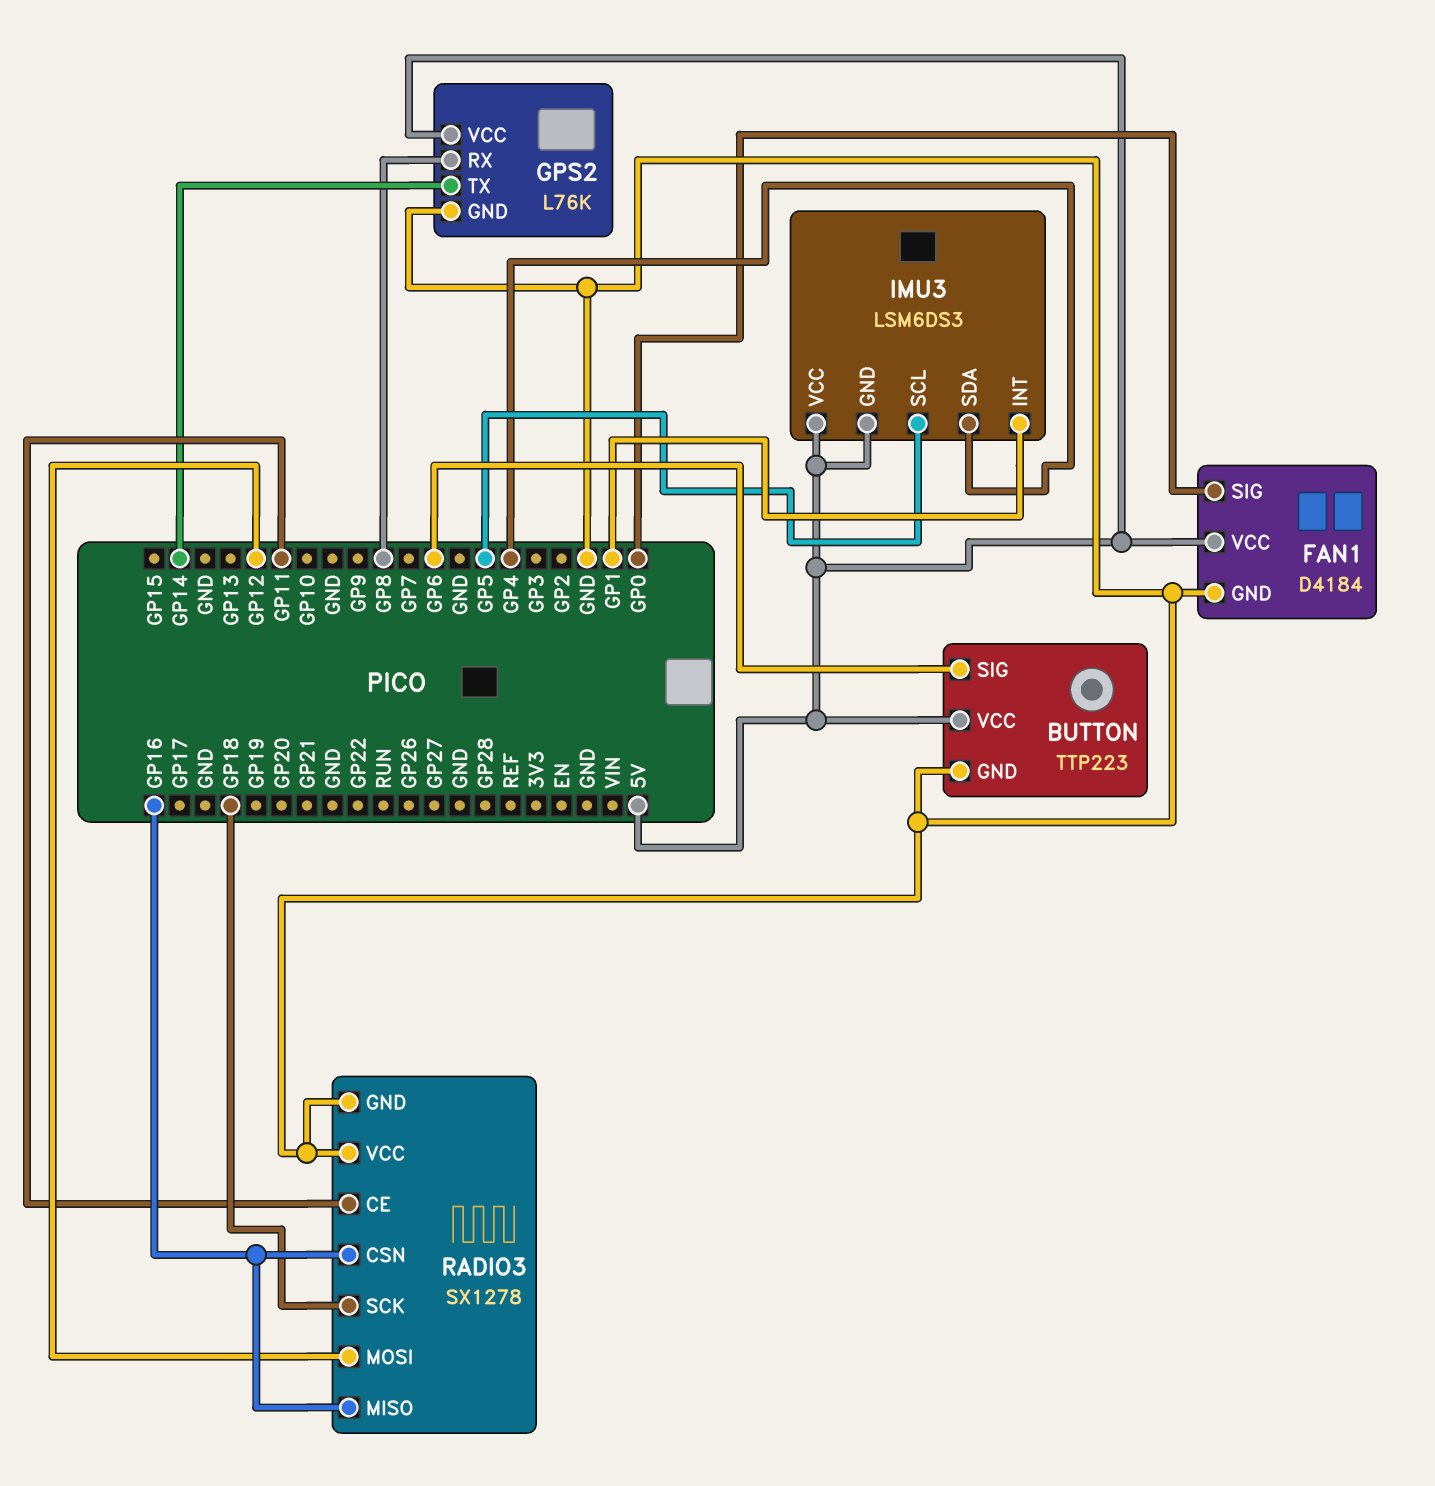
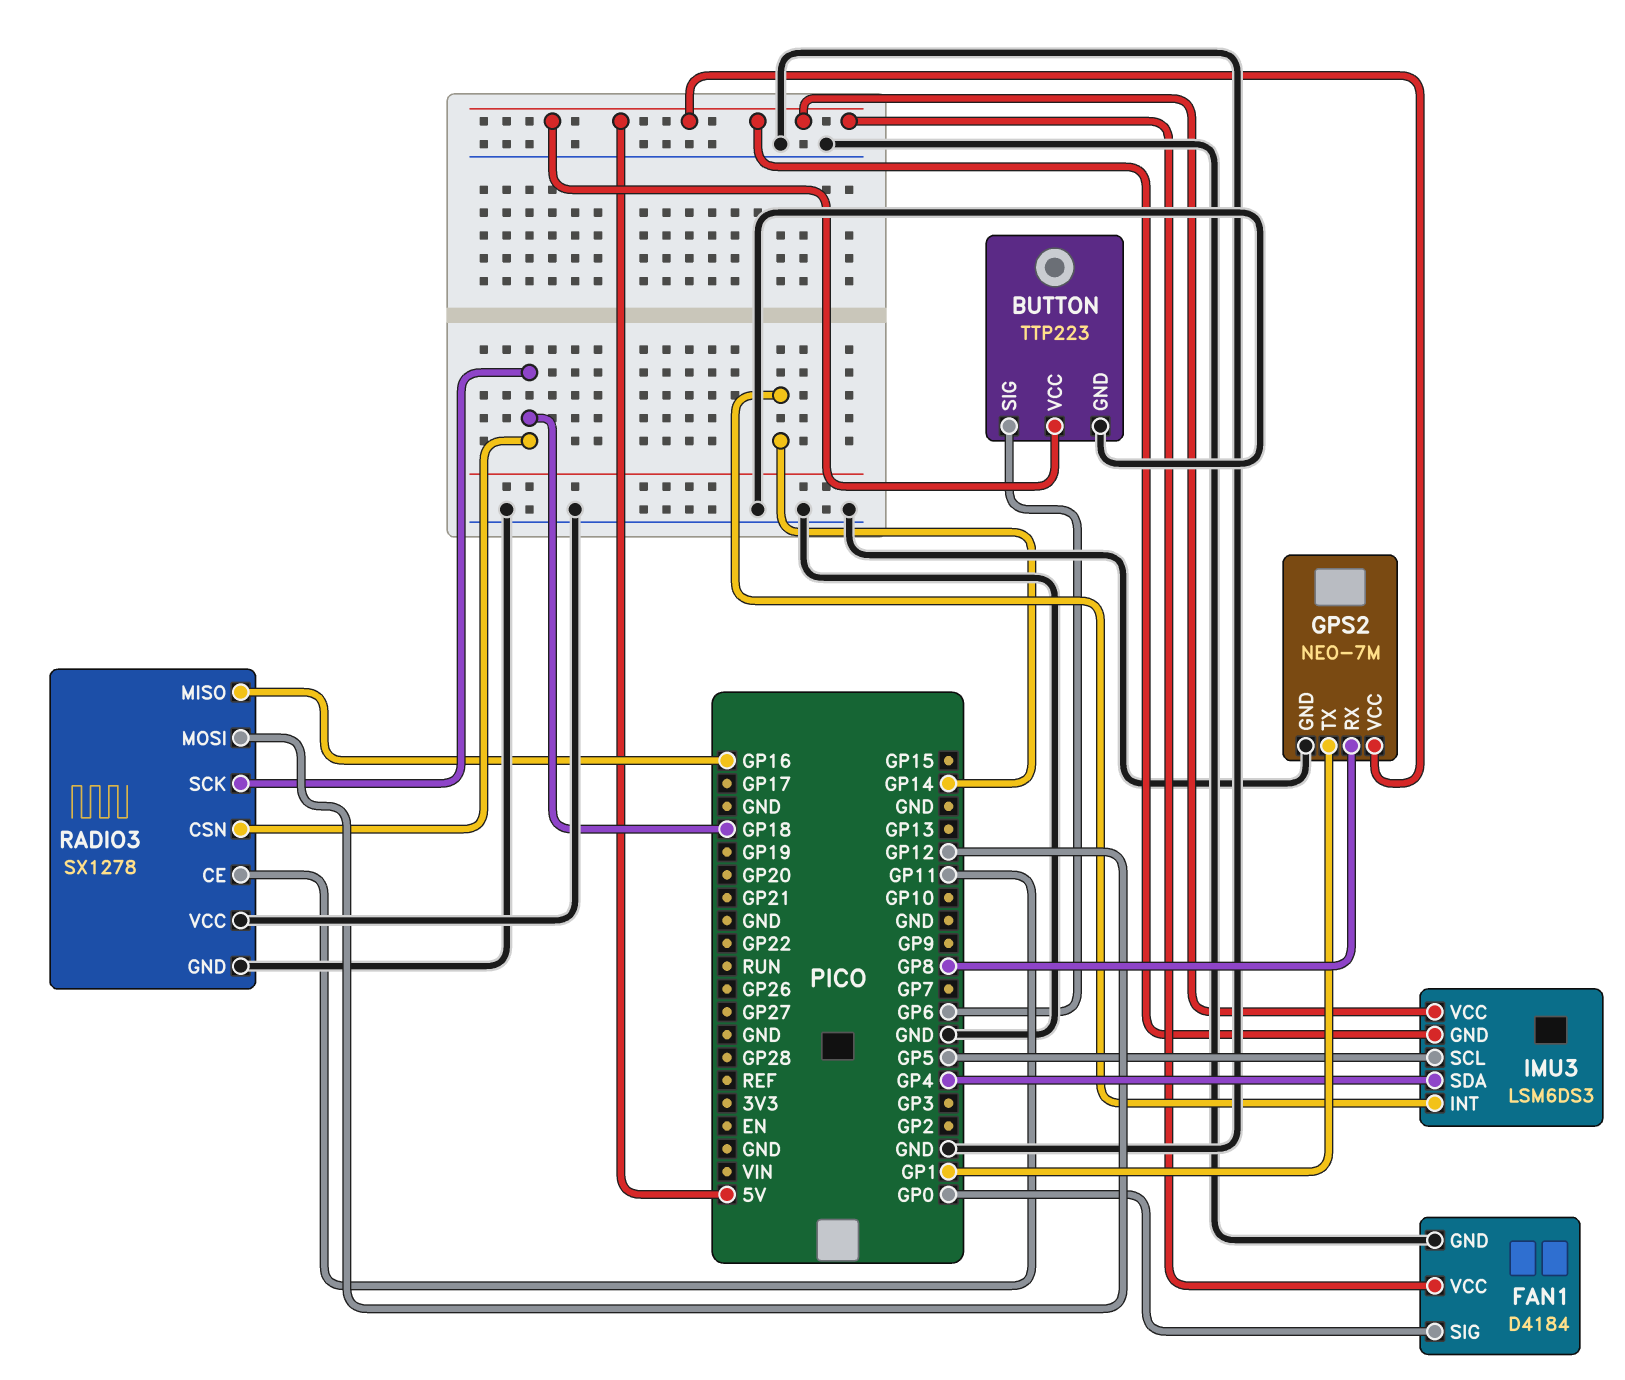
GPS2: L76K -> NEO-7M
GPS2 pin TX: GP14 -> GP1
IMU3 pin INT: GP1 -> GP14
RADIO3 pin CSN: GP16 -> GP18

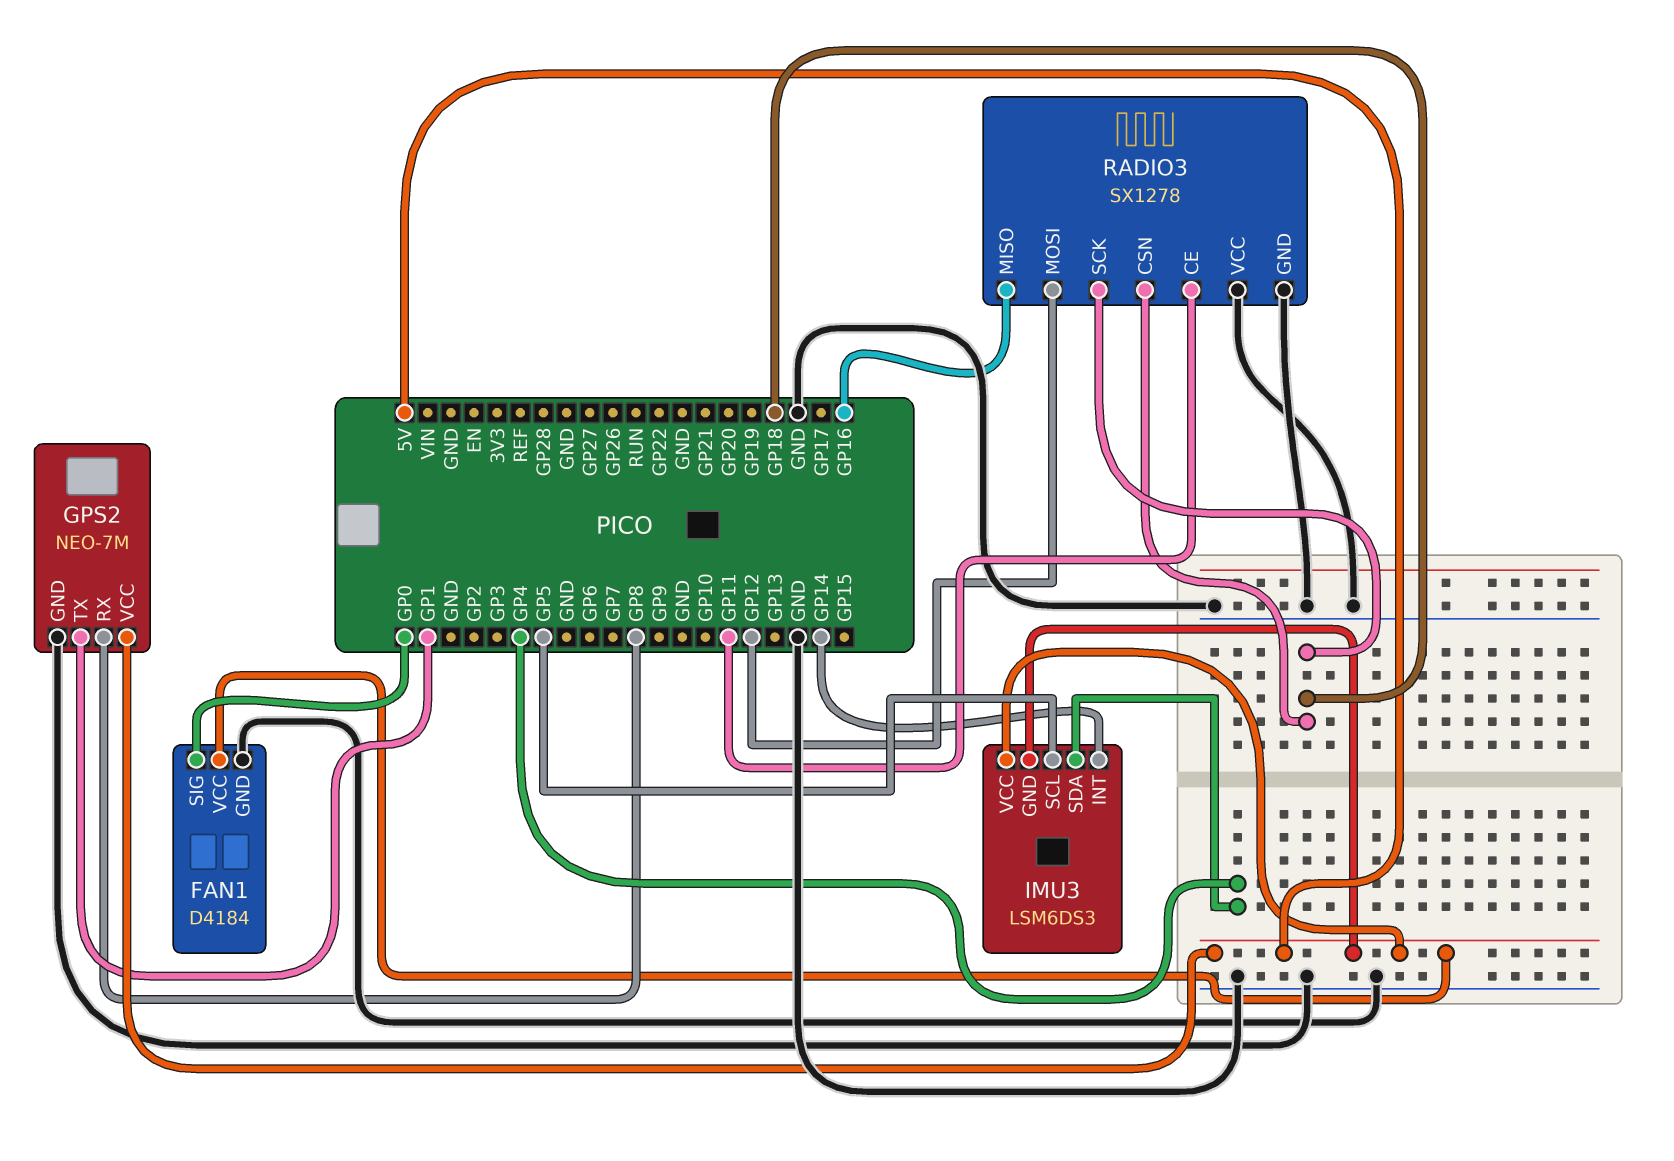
BUTTON: TTP223 -> none
BUTTON pin GND: GND -> none
BUTTON pin SIG: GP6 -> none
BUTTON pin VCC: 5V -> none

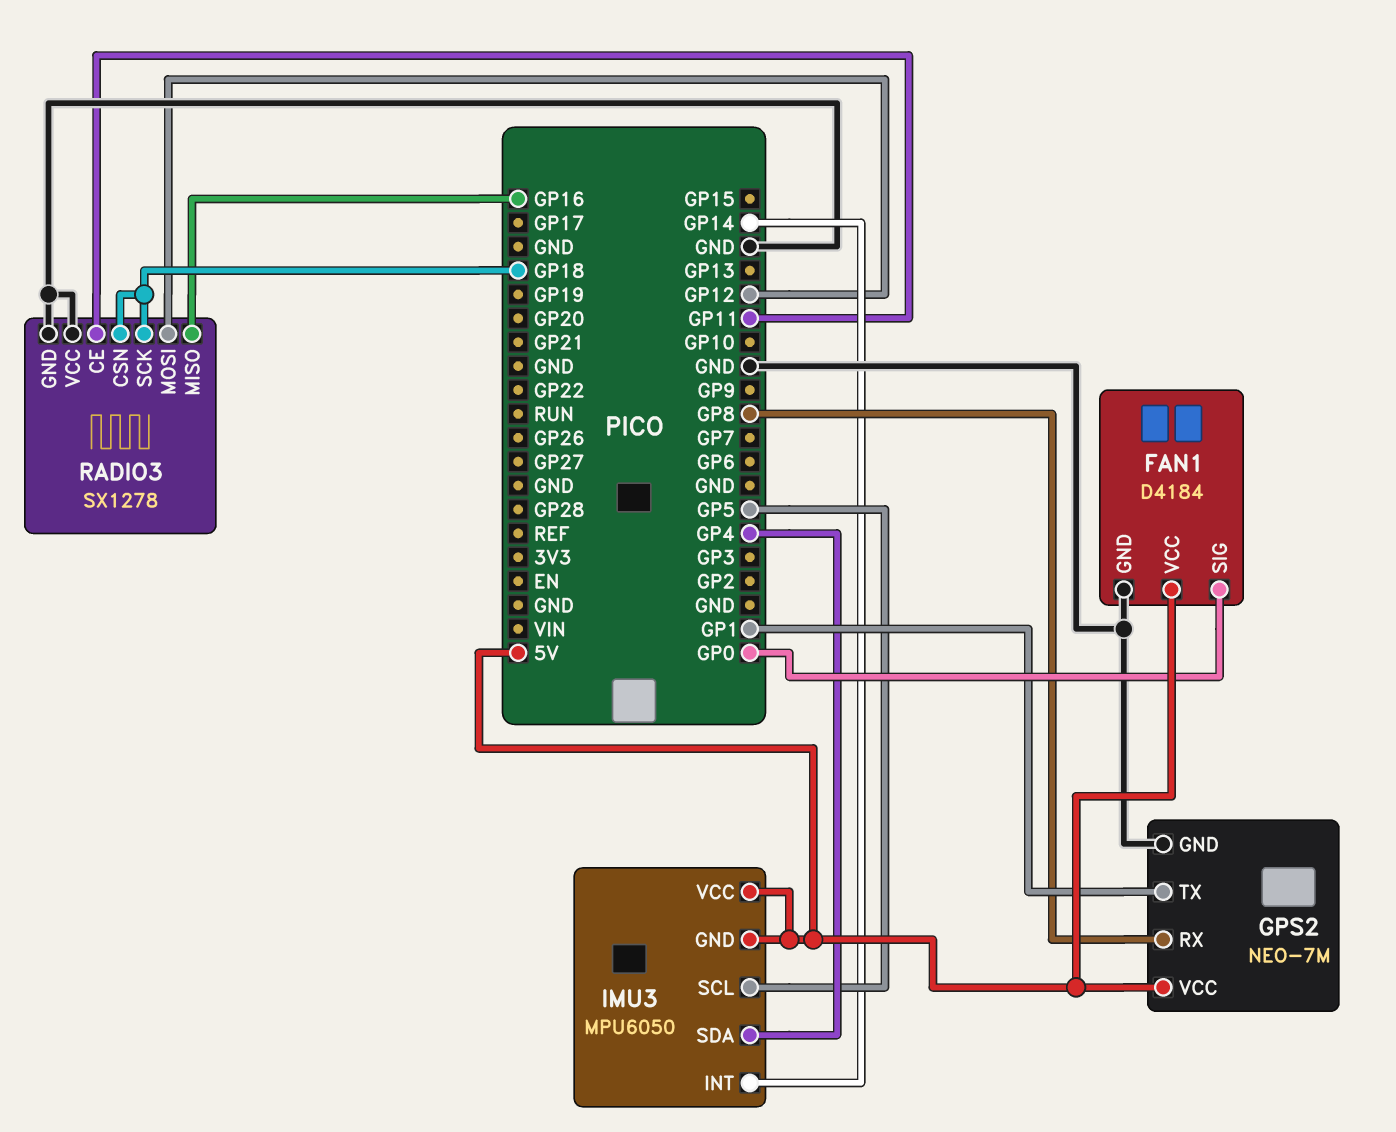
IMU3: LSM6DS3 -> MPU6050

